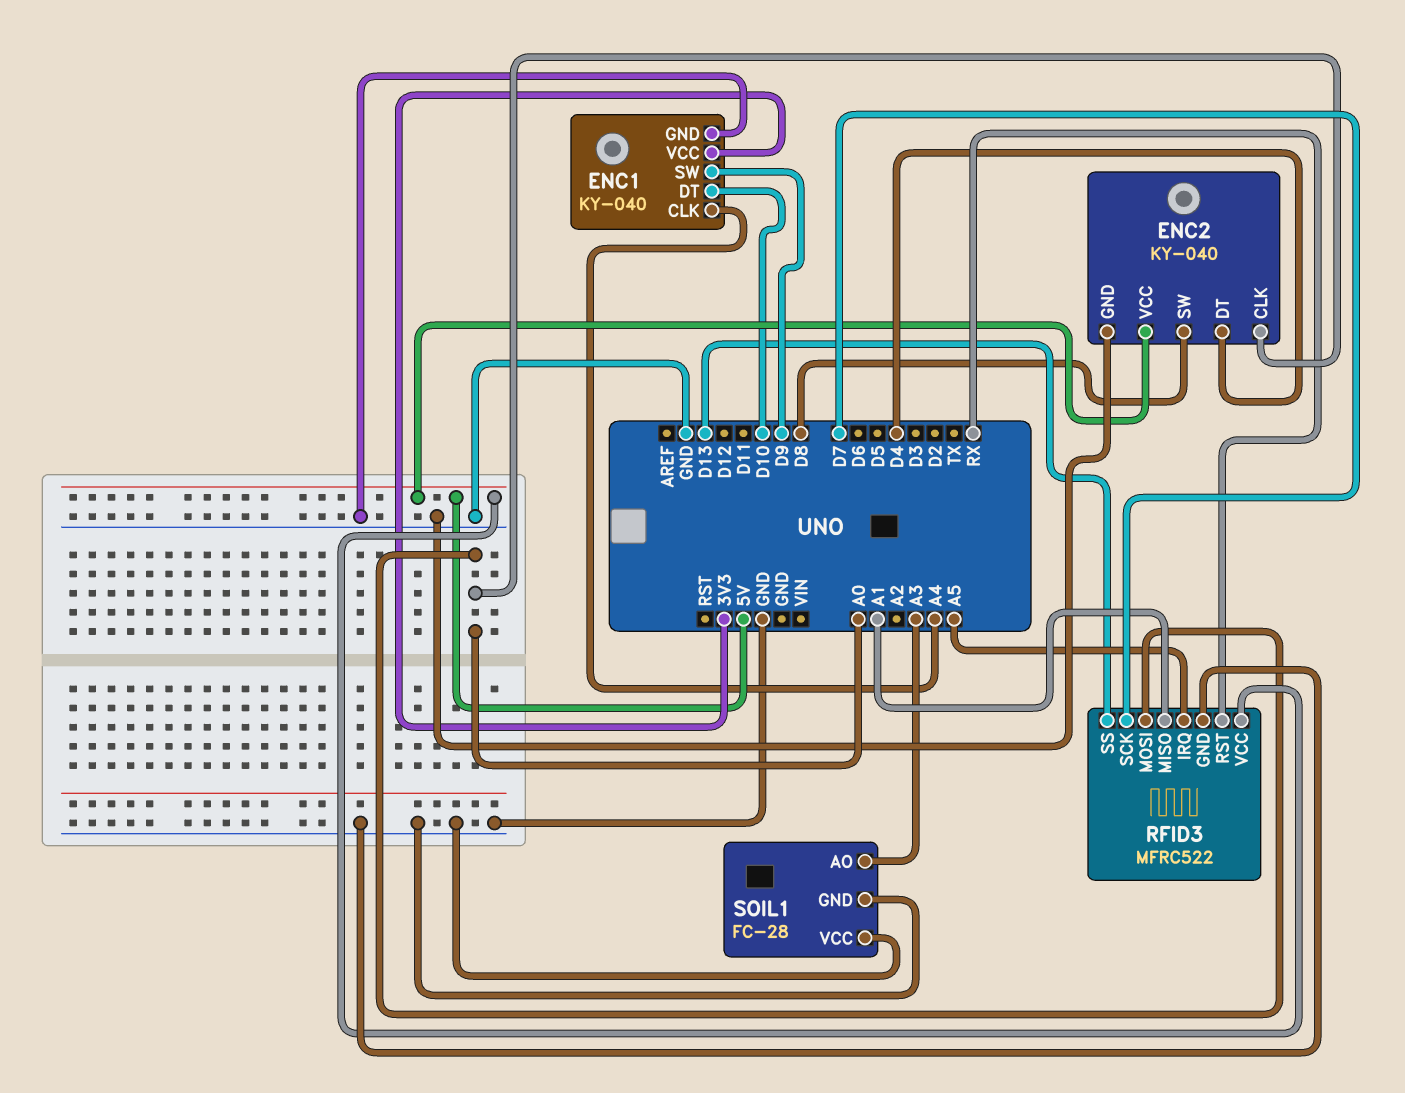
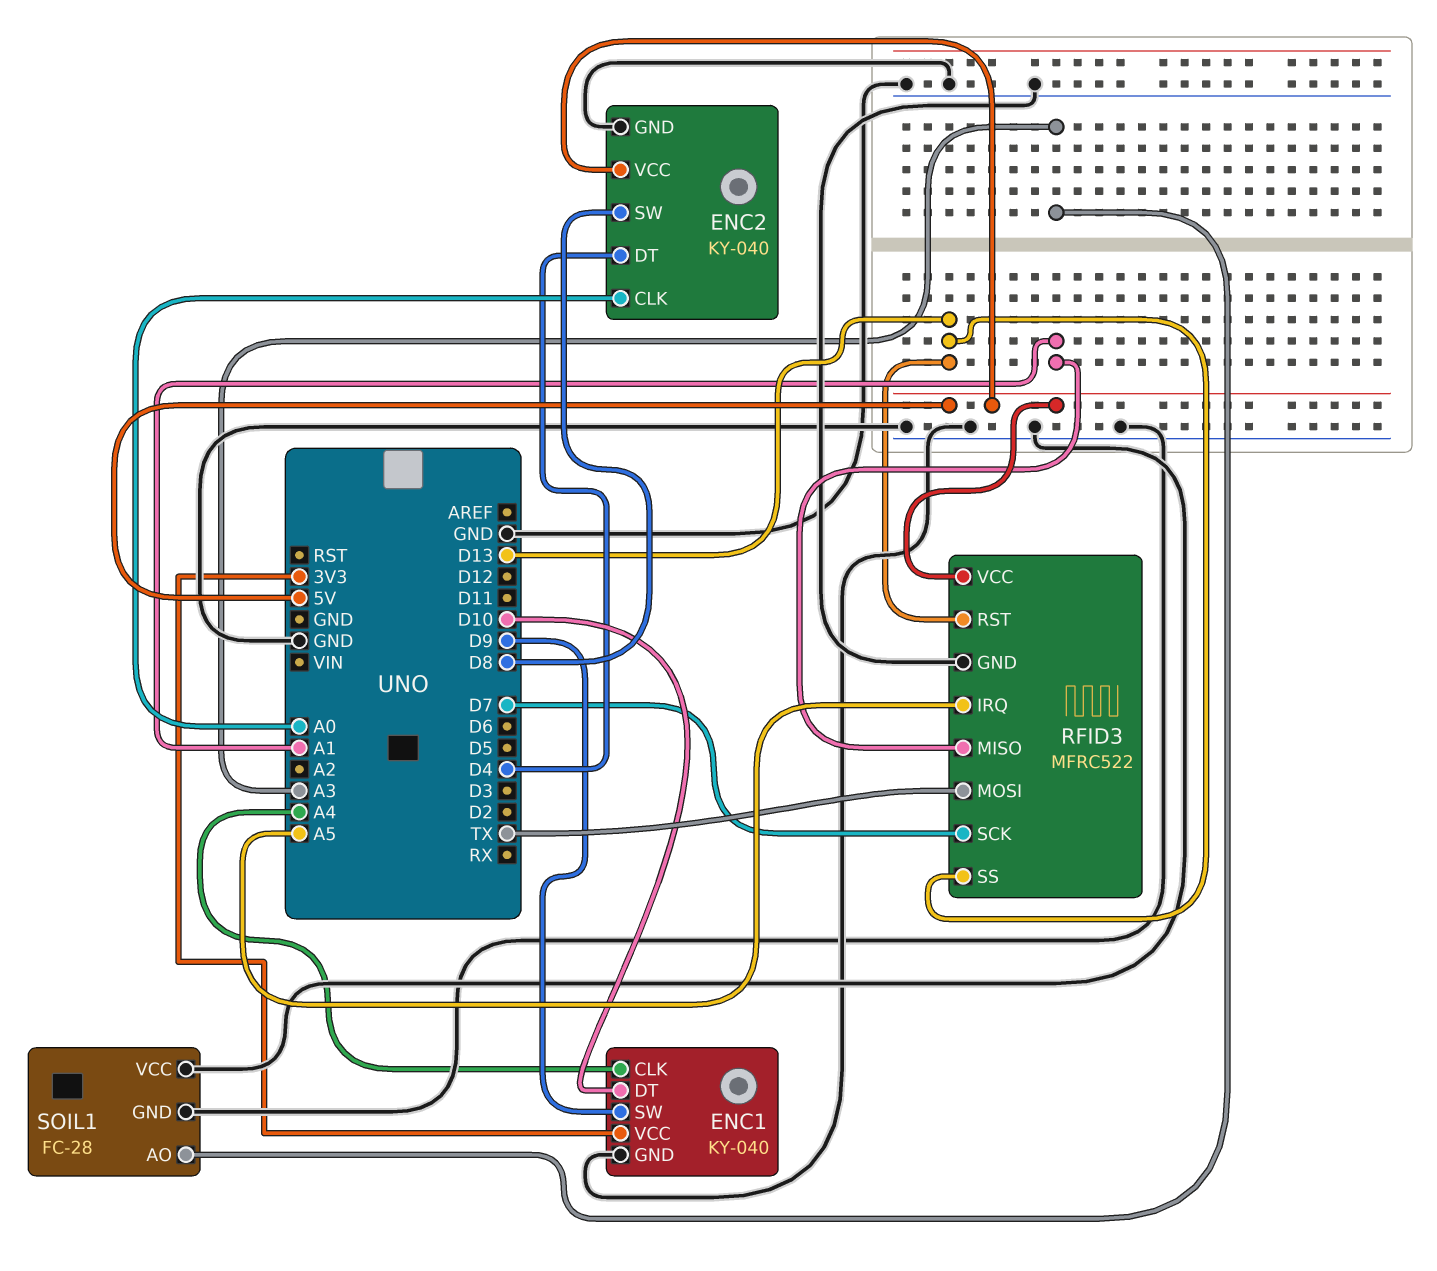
RFID3 pin MOSI: A0 -> TX
RFID3 pin RST: RX -> D13

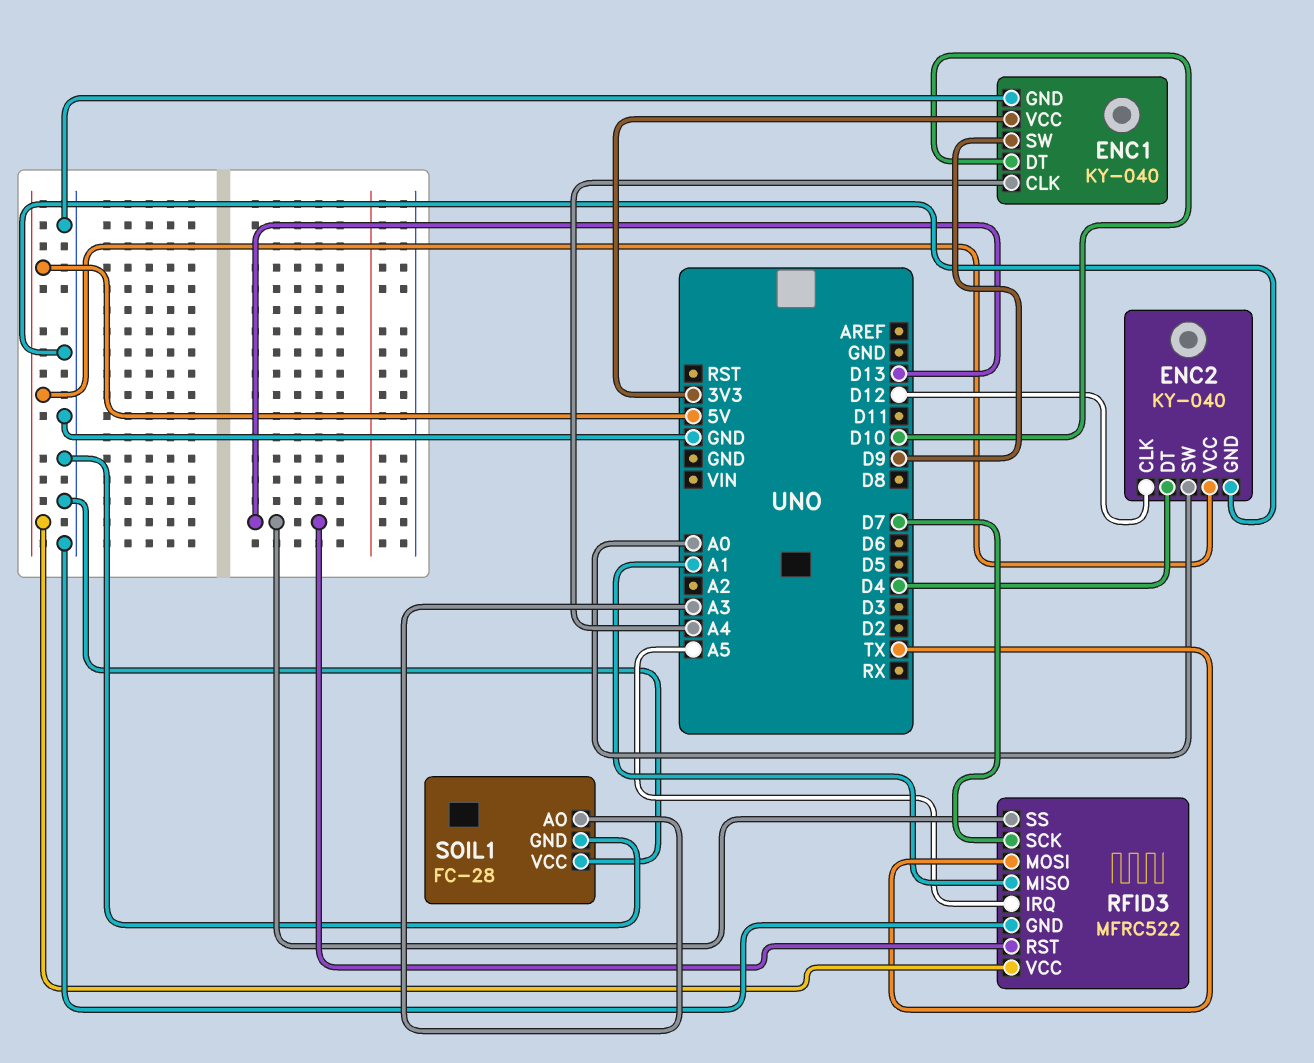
ENC2 pin CLK: A0 -> D12
ENC2 pin SW: D8 -> A0

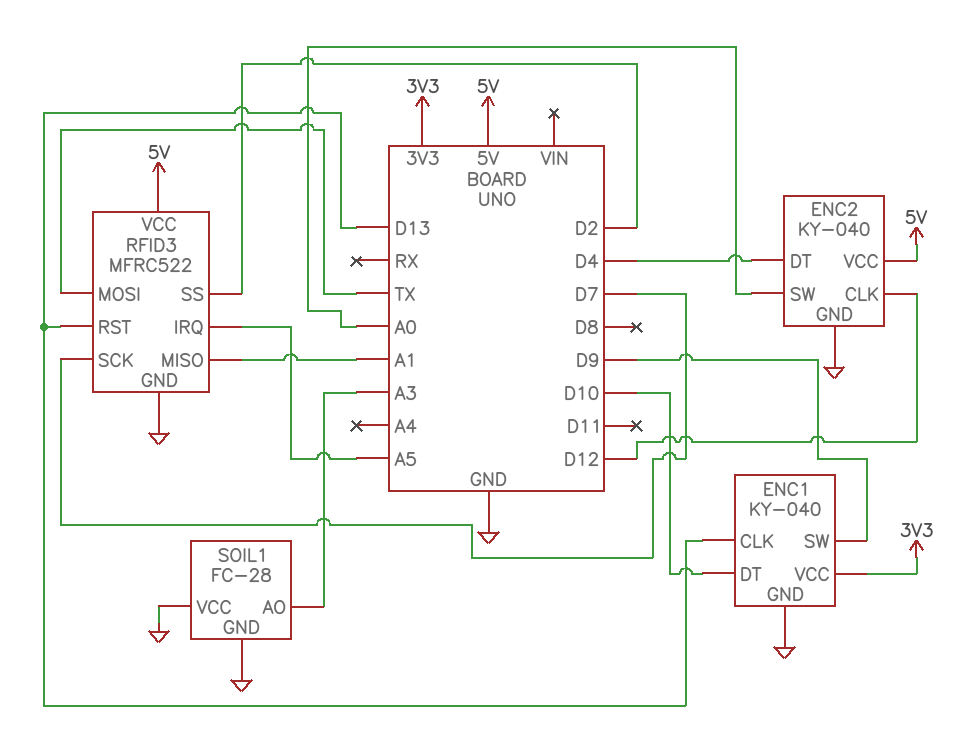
ENC1 pin CLK: A4 -> D13
RFID3 pin SS: D13 -> D2

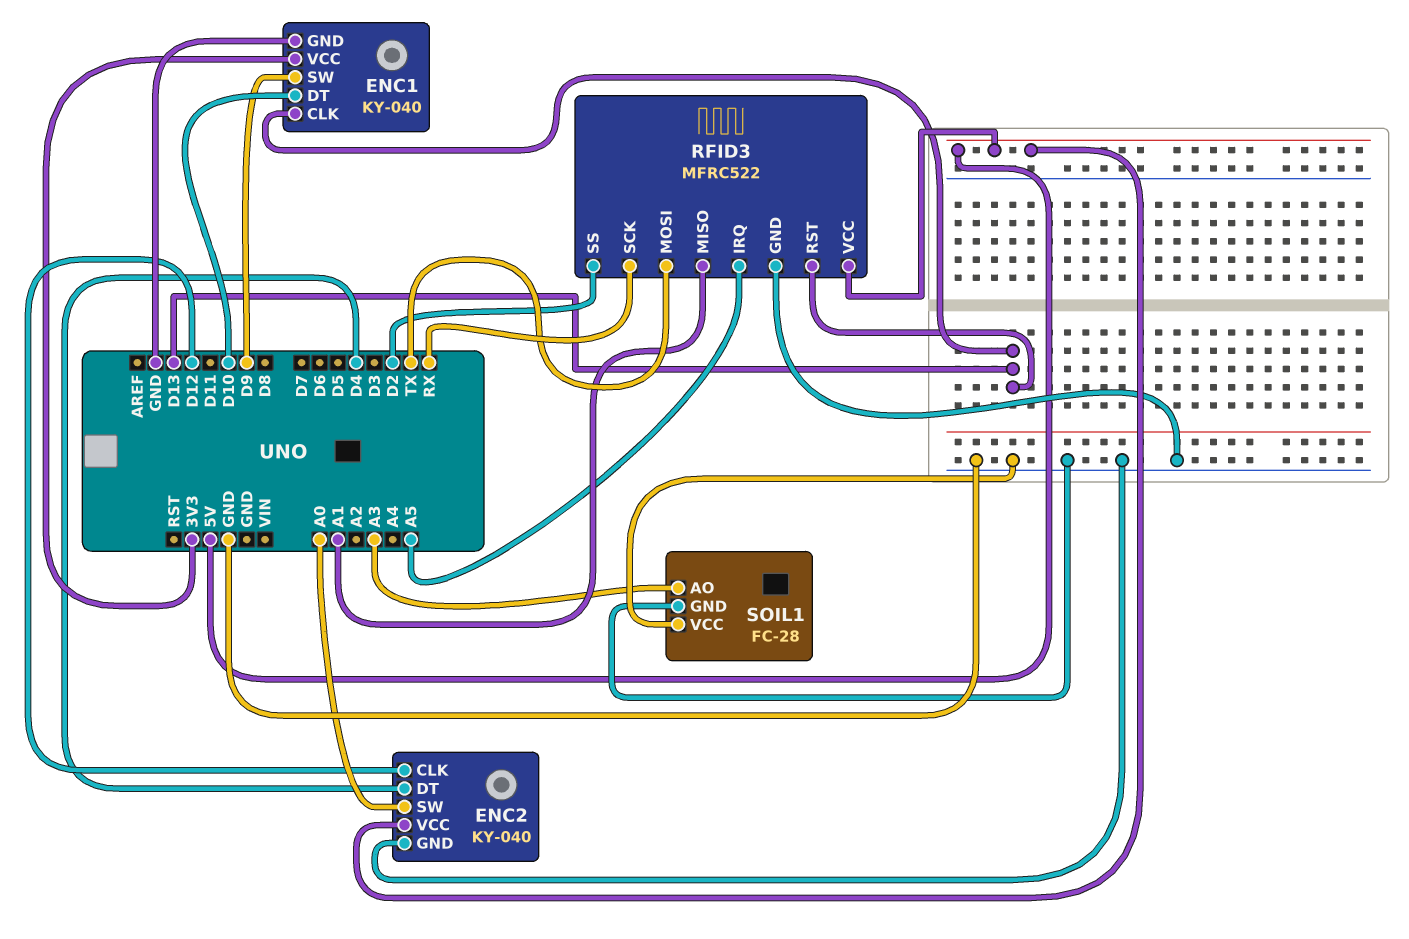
RFID3 pin SCK: D7 -> RX

